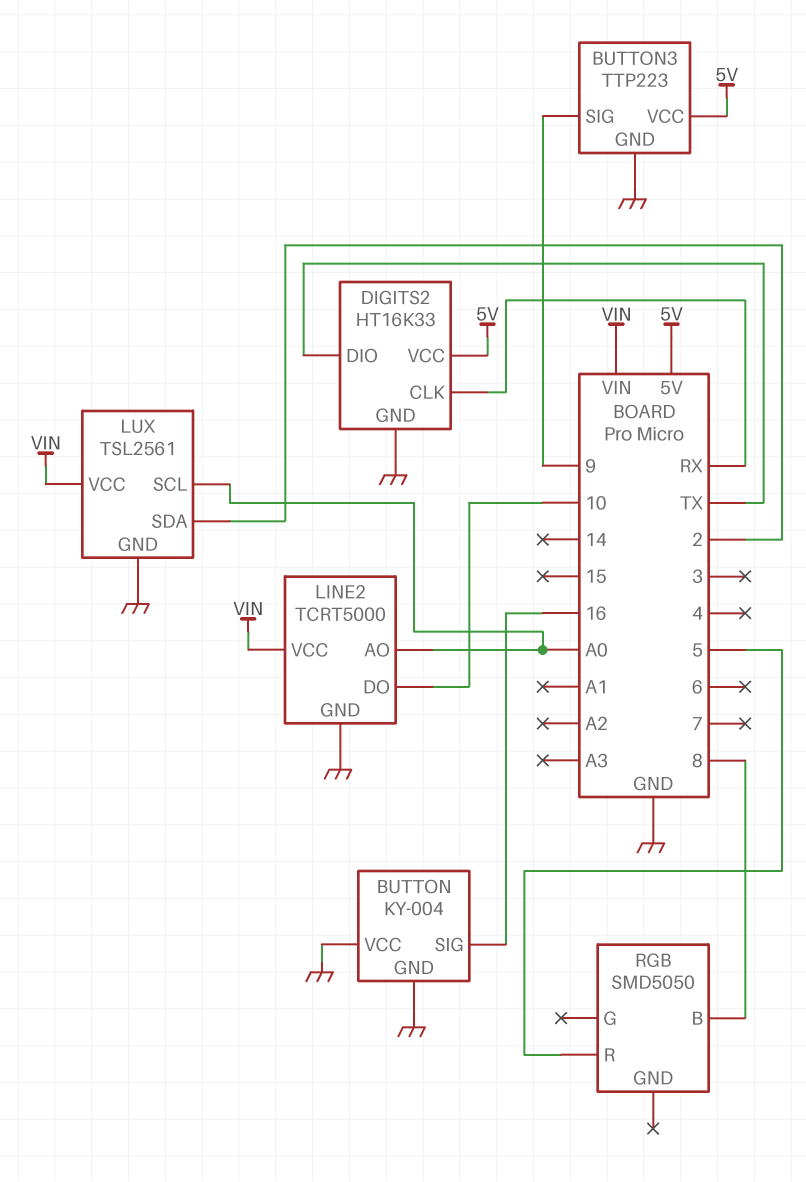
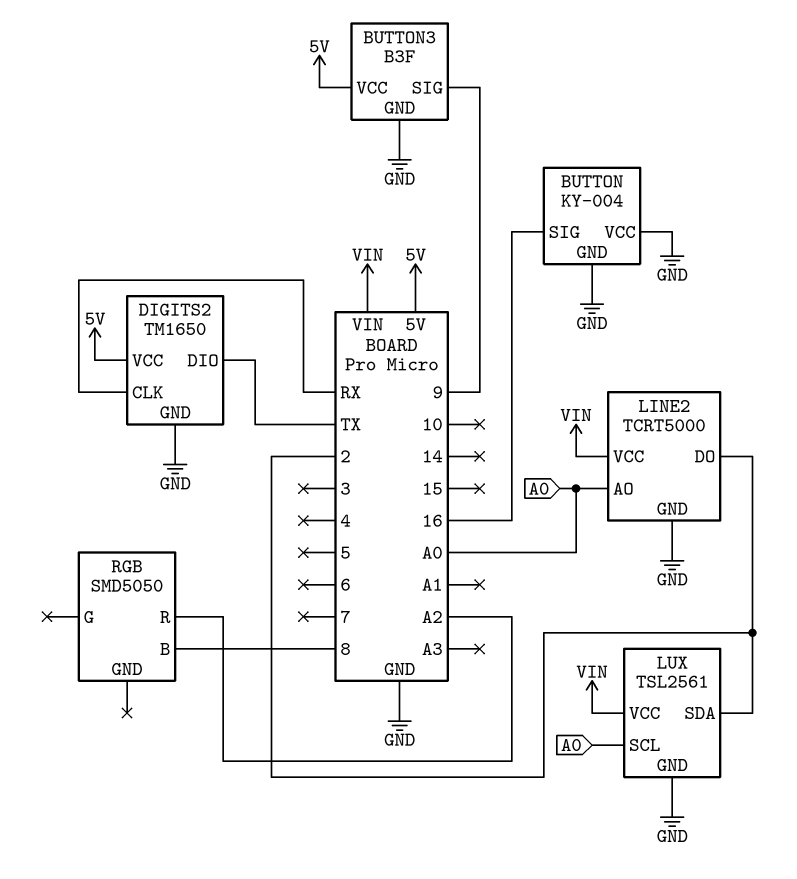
BUTTON3: TTP223 -> B3F
DIGITS2: HT16K33 -> TM1650
LINE2 pin DO: 10 -> 2
RGB pin R: 5 -> A2

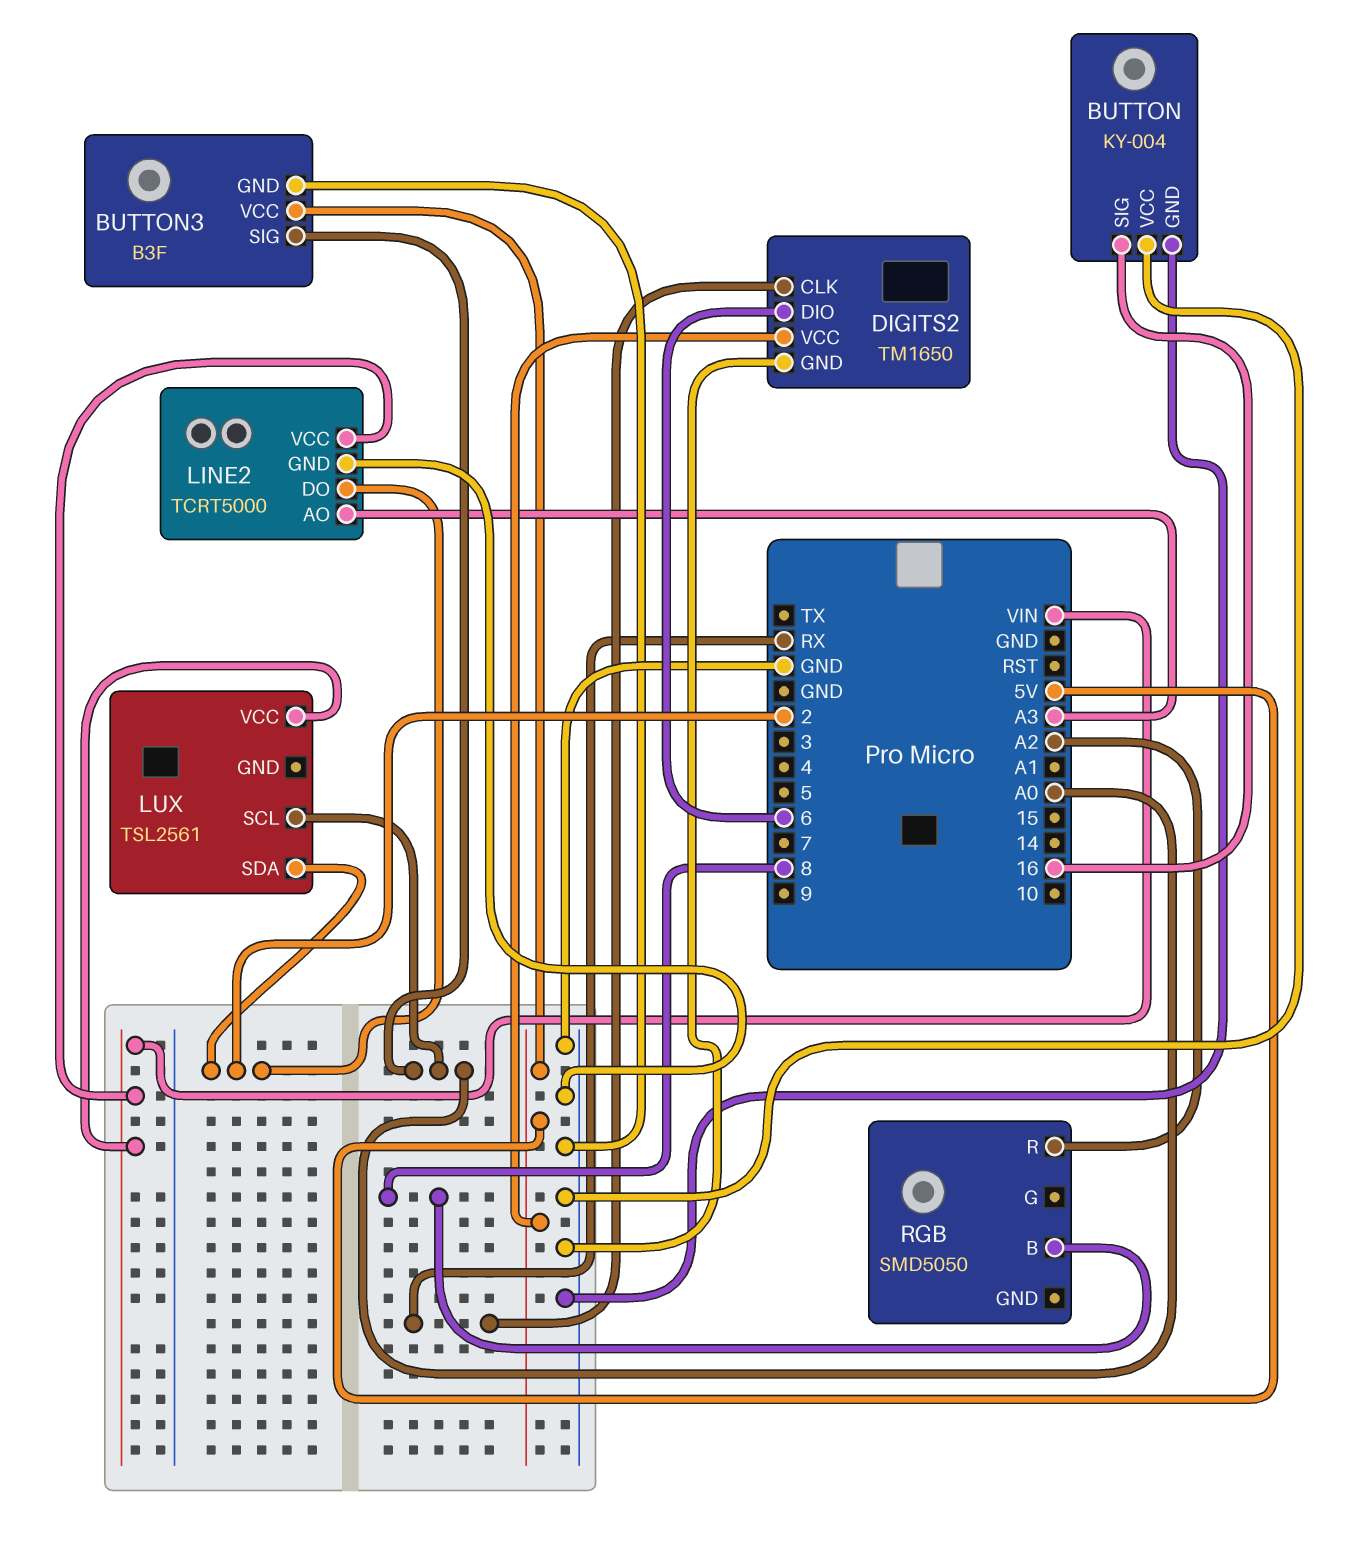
BUTTON3 pin SIG: 9 -> A0
DIGITS2 pin DIO: TX -> 6
LINE2 pin AO: A0 -> A3
LUX pin GND: GND -> none

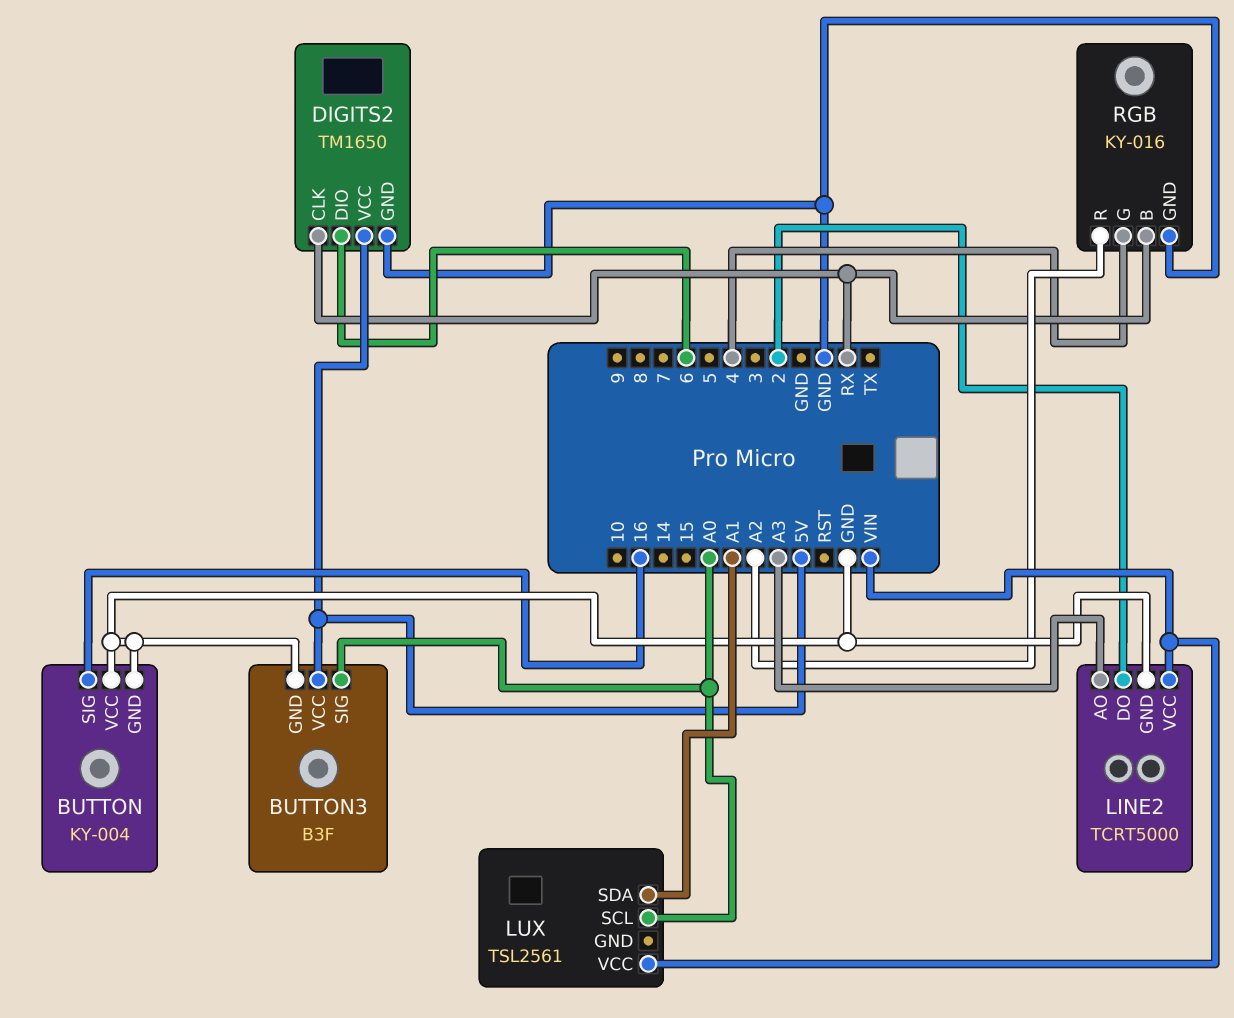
LUX pin SDA: 2 -> A1
RGB: SMD5050 -> KY-016
RGB pin B: 8 -> RX
RGB pin G: none -> 4
RGB pin GND: none -> GND

